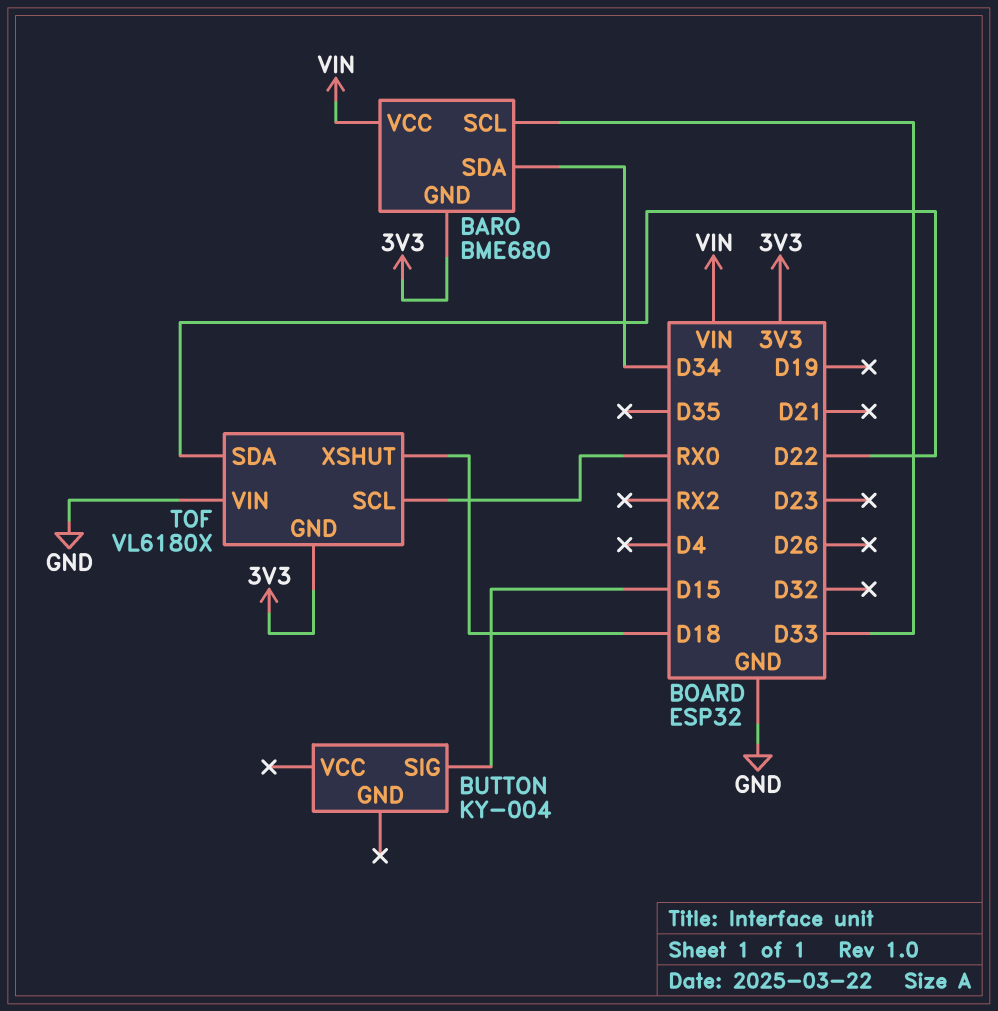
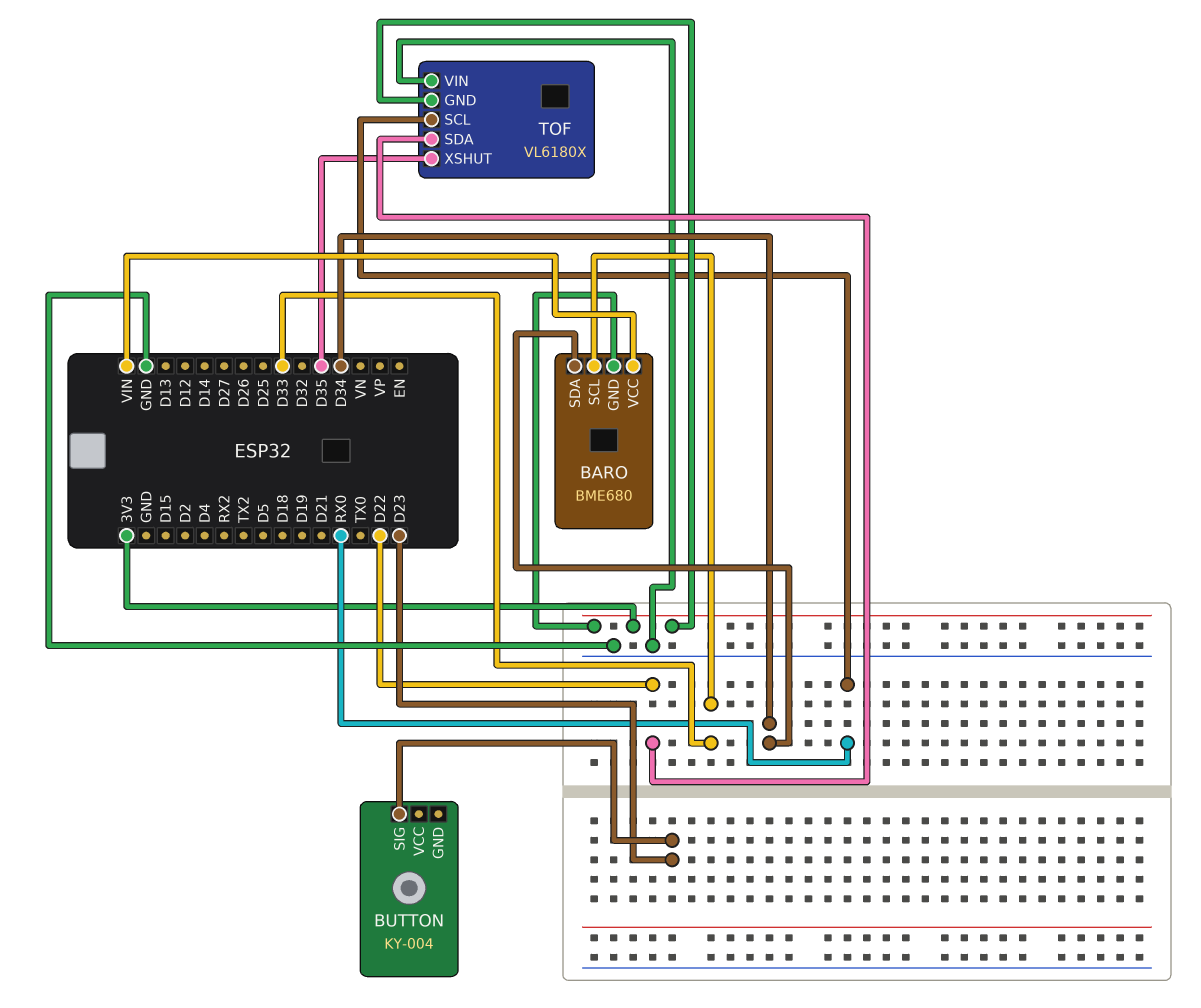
BUTTON pin SIG: D15 -> D23
TOF pin XSHUT: D18 -> D35

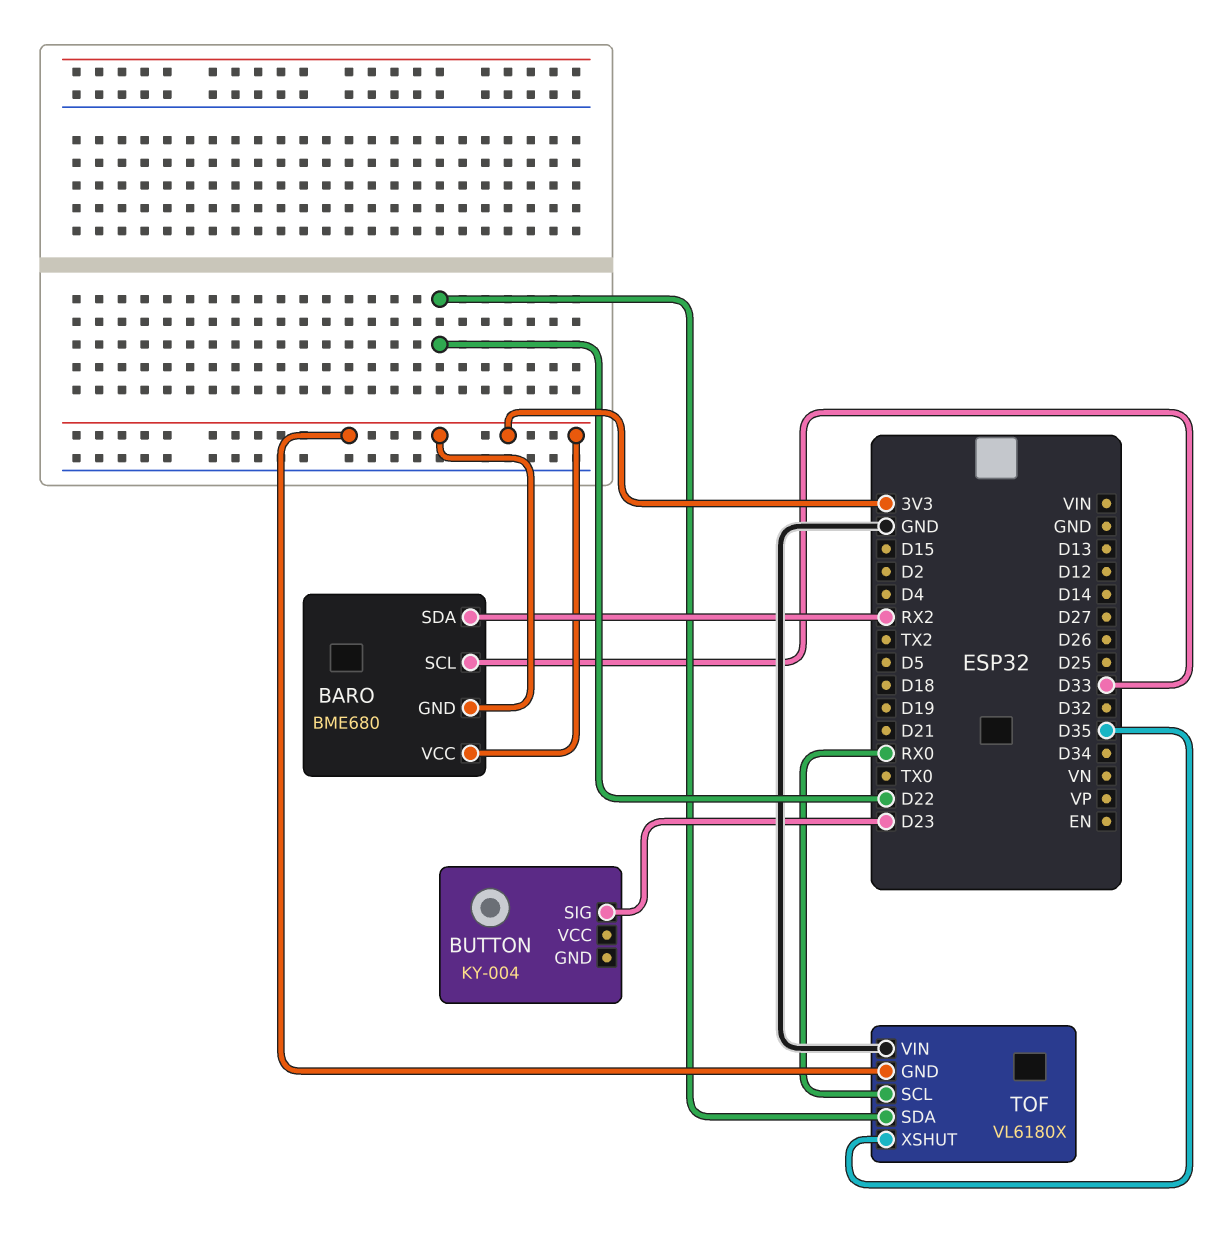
BARO pin SDA: D34 -> RX2
BARO pin VCC: VIN -> 3V3

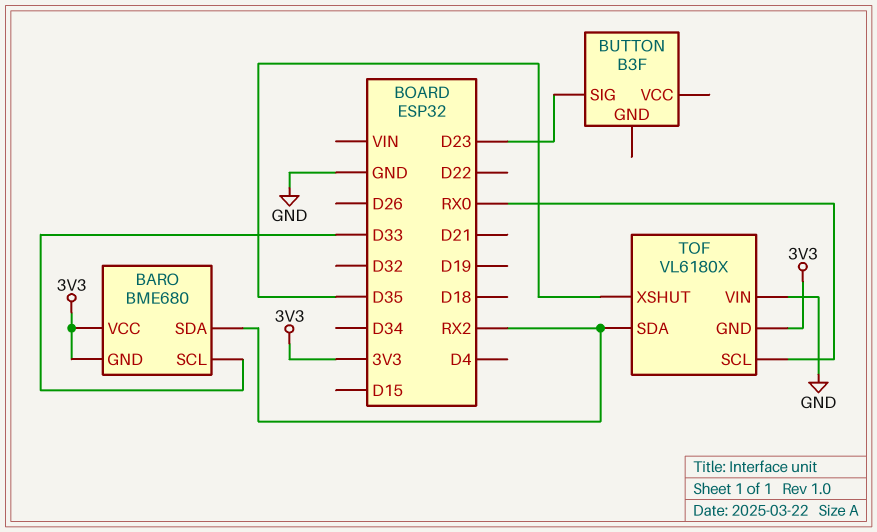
BUTTON: KY-004 -> B3F
TOF pin SDA: D22 -> RX2

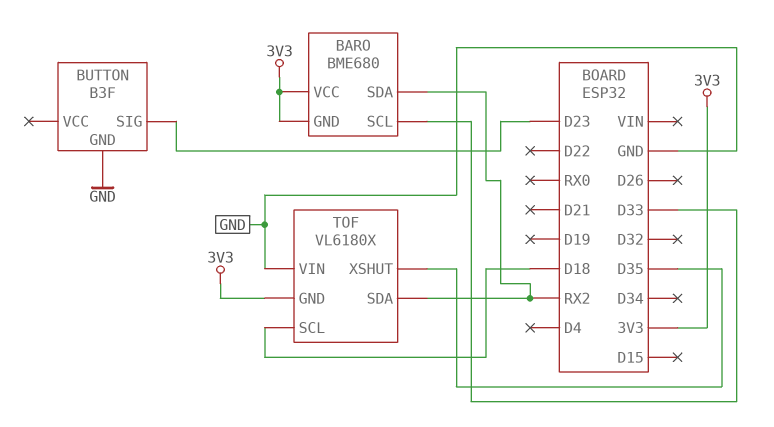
BUTTON pin GND: none -> GND
TOF pin SCL: RX0 -> D18

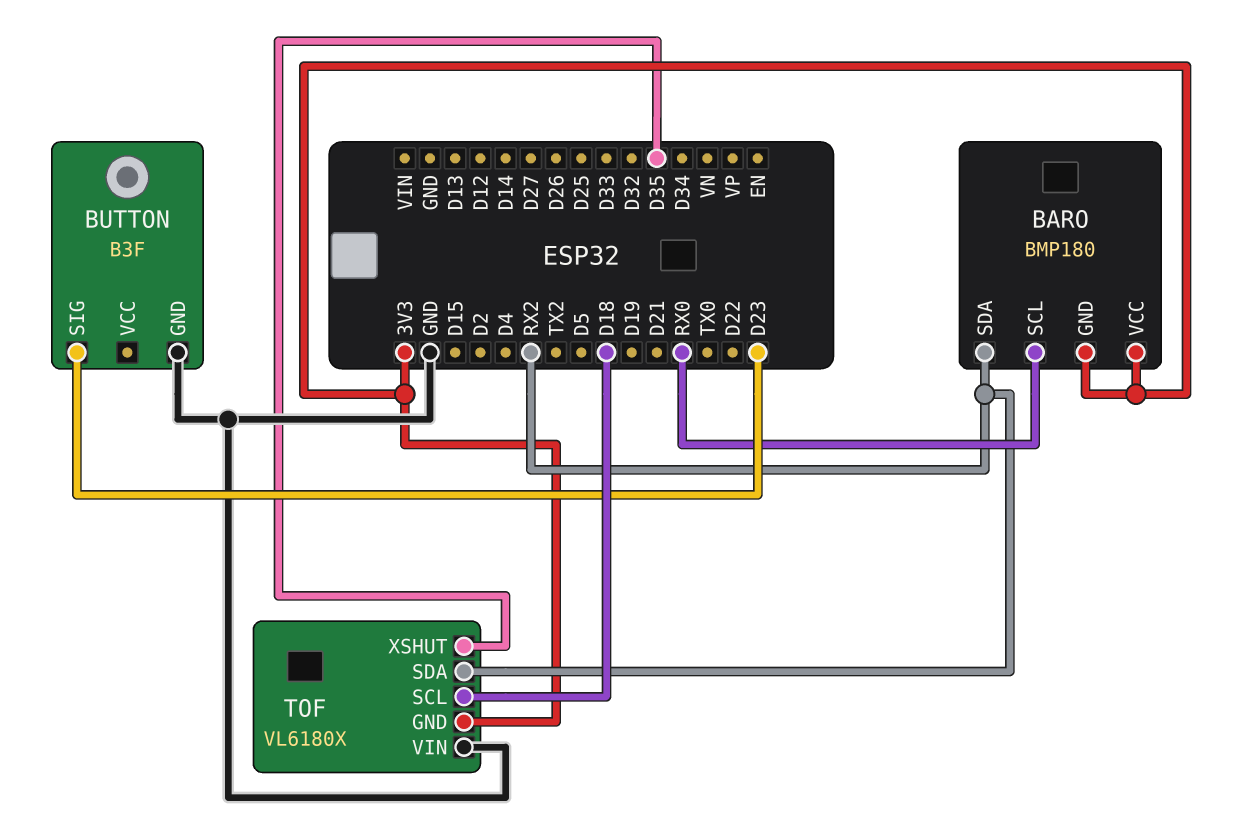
BARO: BME680 -> BMP180
BARO pin SCL: D33 -> RX0

